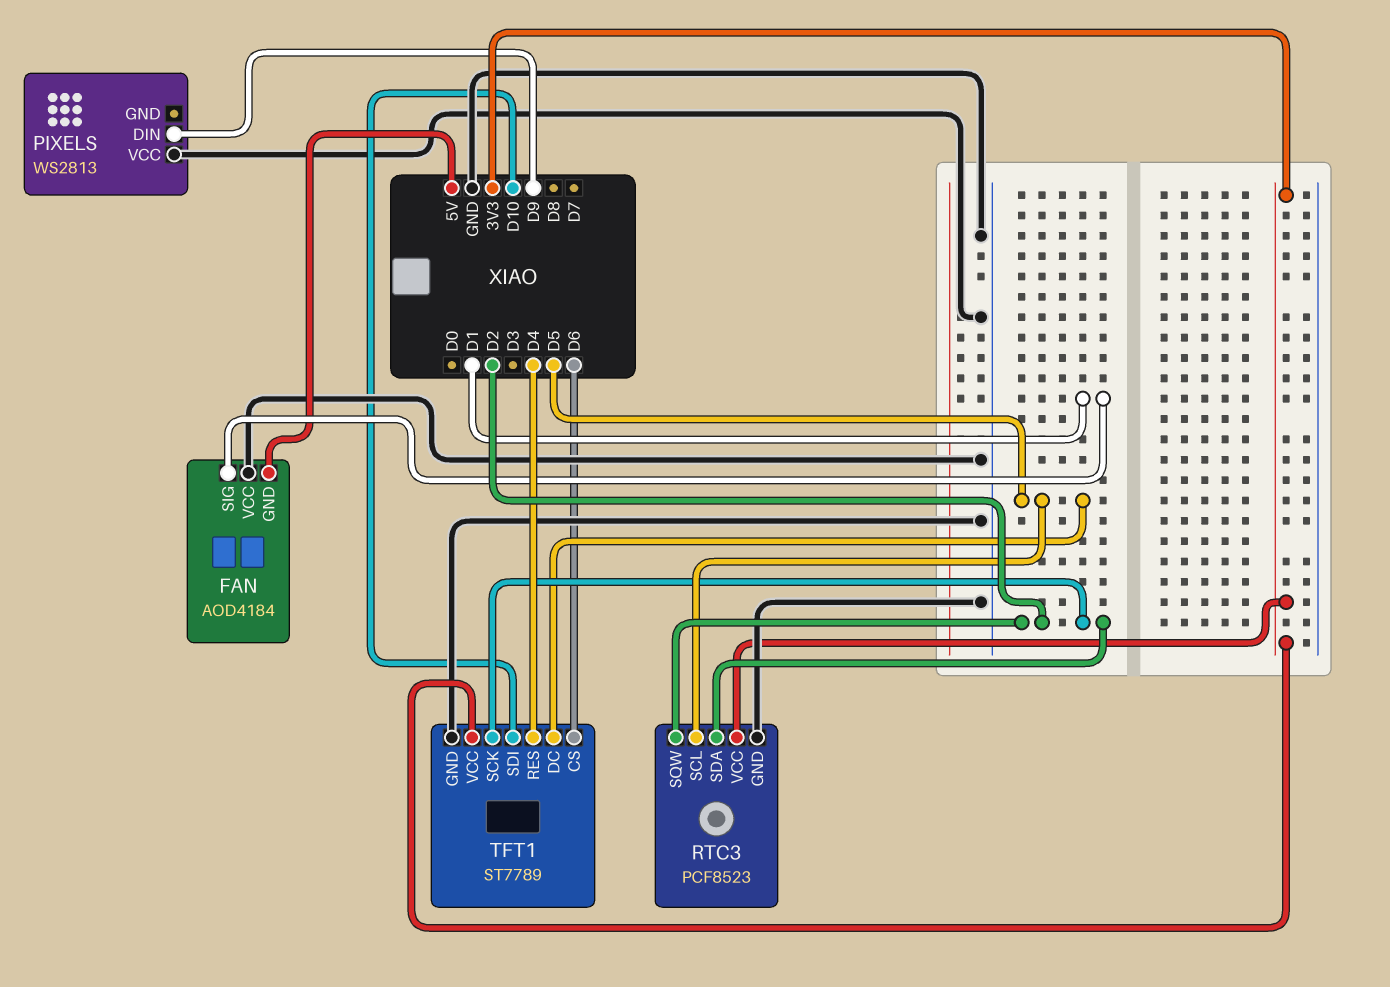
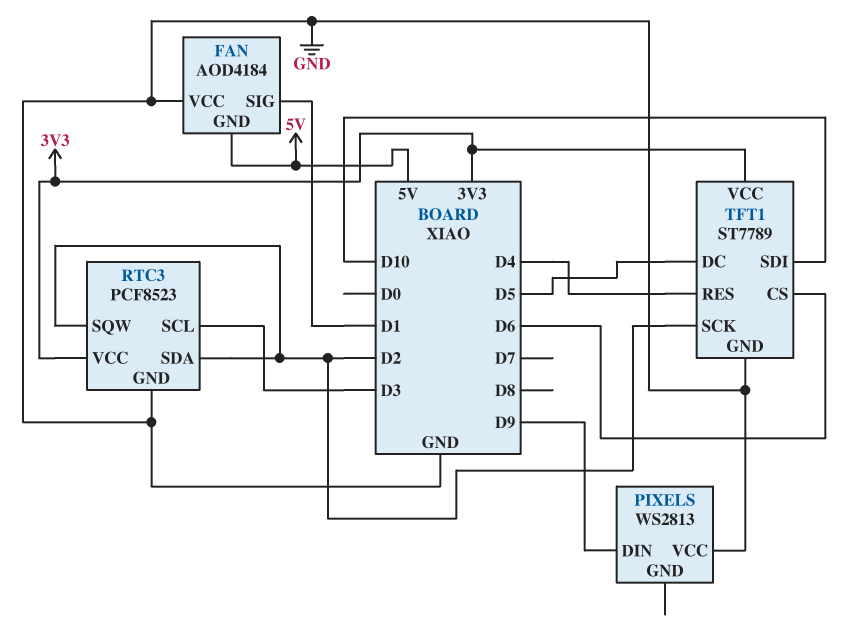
RTC3 pin SCL: D5 -> D3

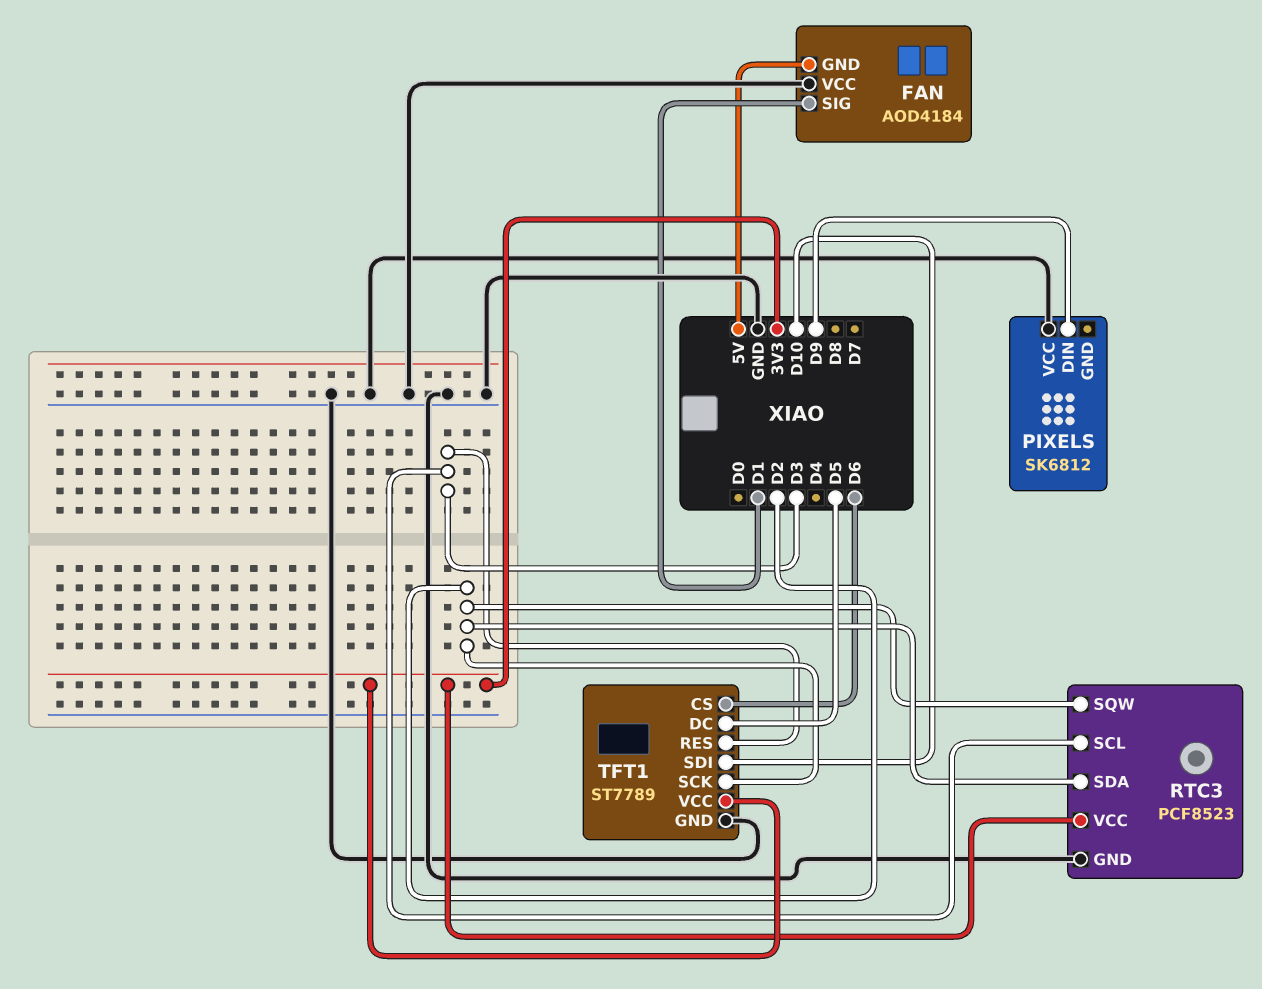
PIXELS: WS2813 -> SK6812
TFT1 pin RES: D4 -> D3

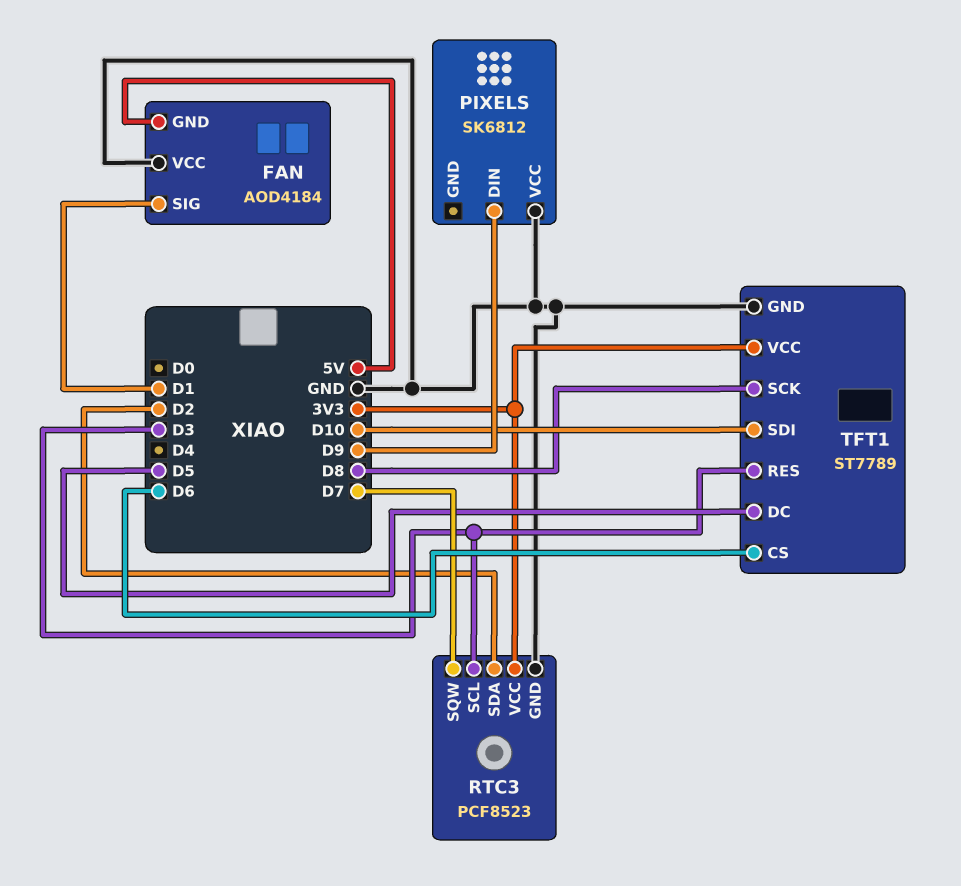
RTC3 pin SQW: D2 -> D7
TFT1 pin SCK: D2 -> D8

